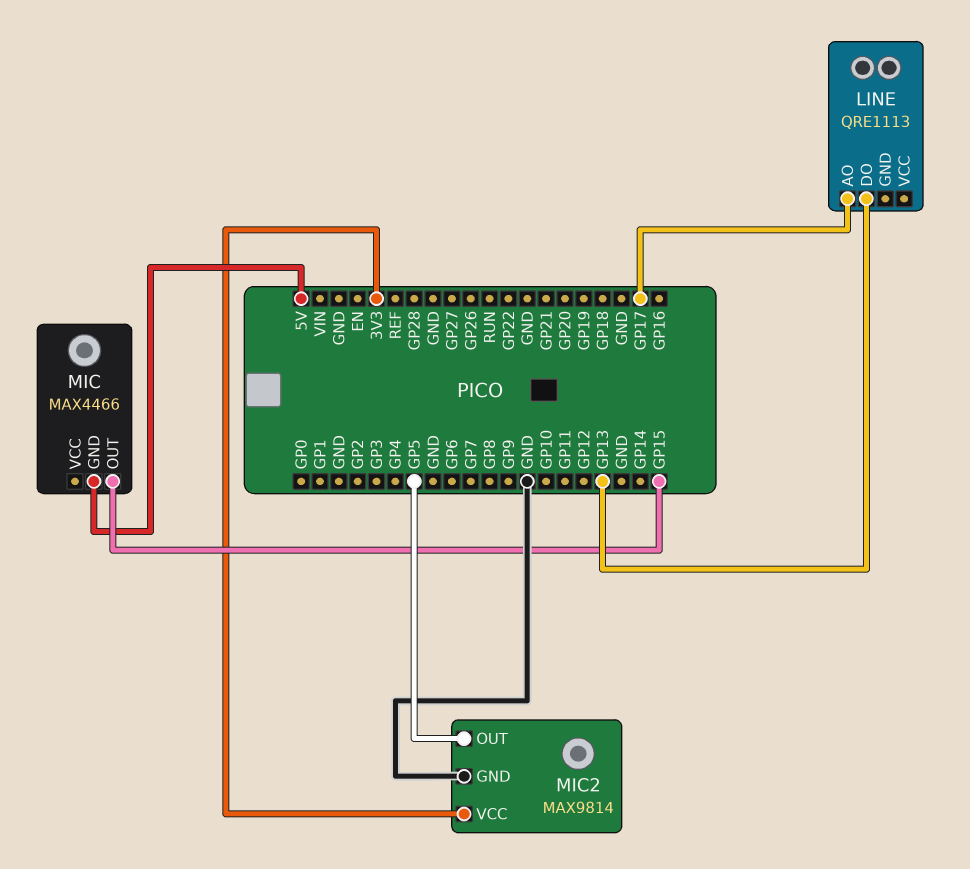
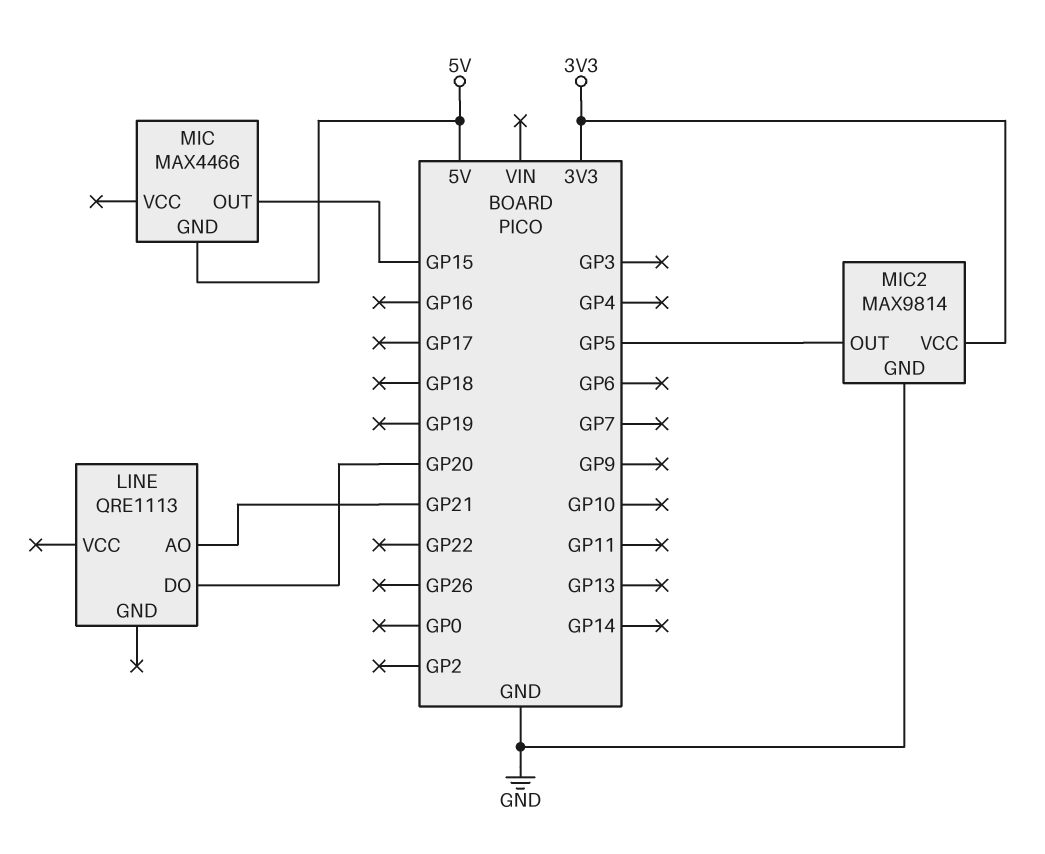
LINE pin AO: GP17 -> GP21
LINE pin DO: GP13 -> GP20

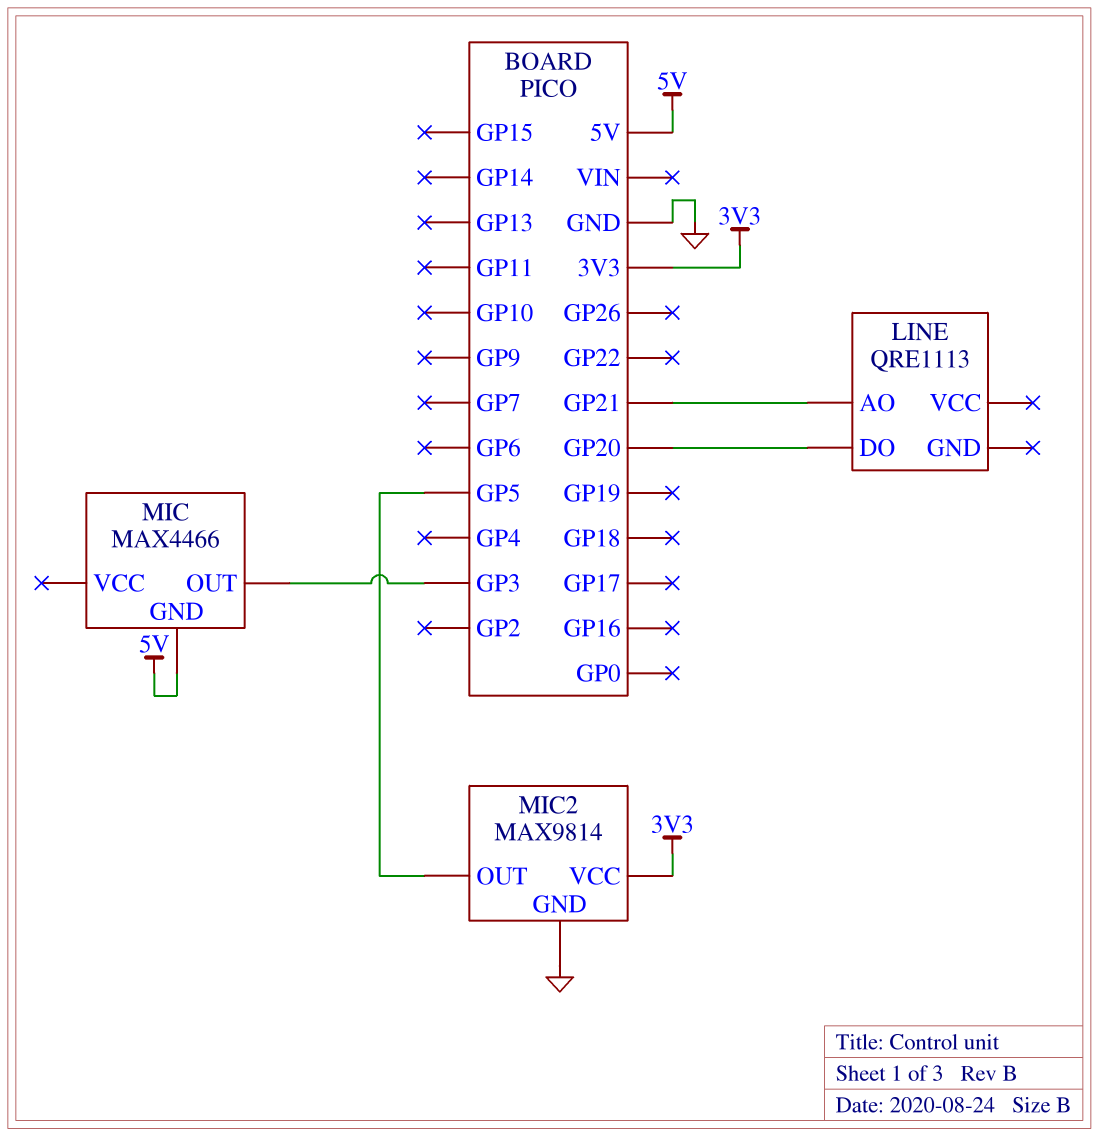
MIC pin OUT: GP15 -> GP3

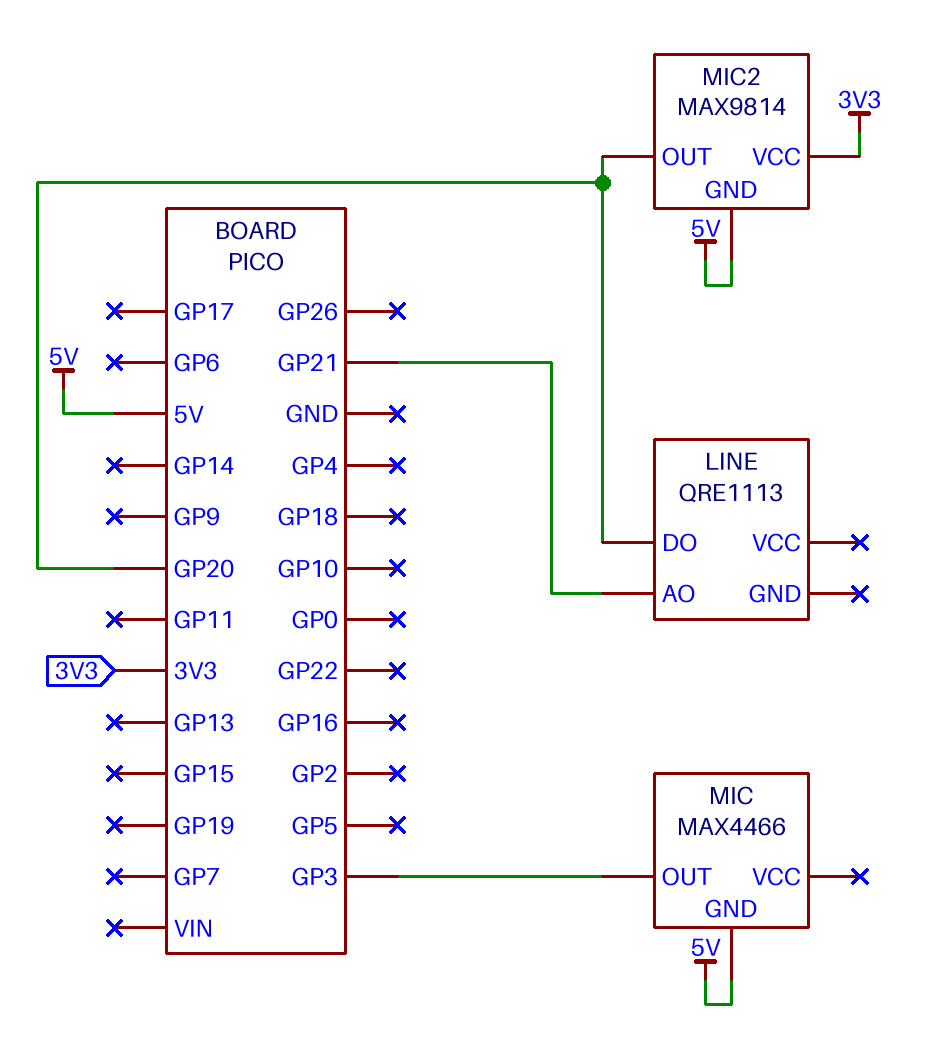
MIC2 pin GND: GND -> 5V
MIC2 pin OUT: GP5 -> GP20

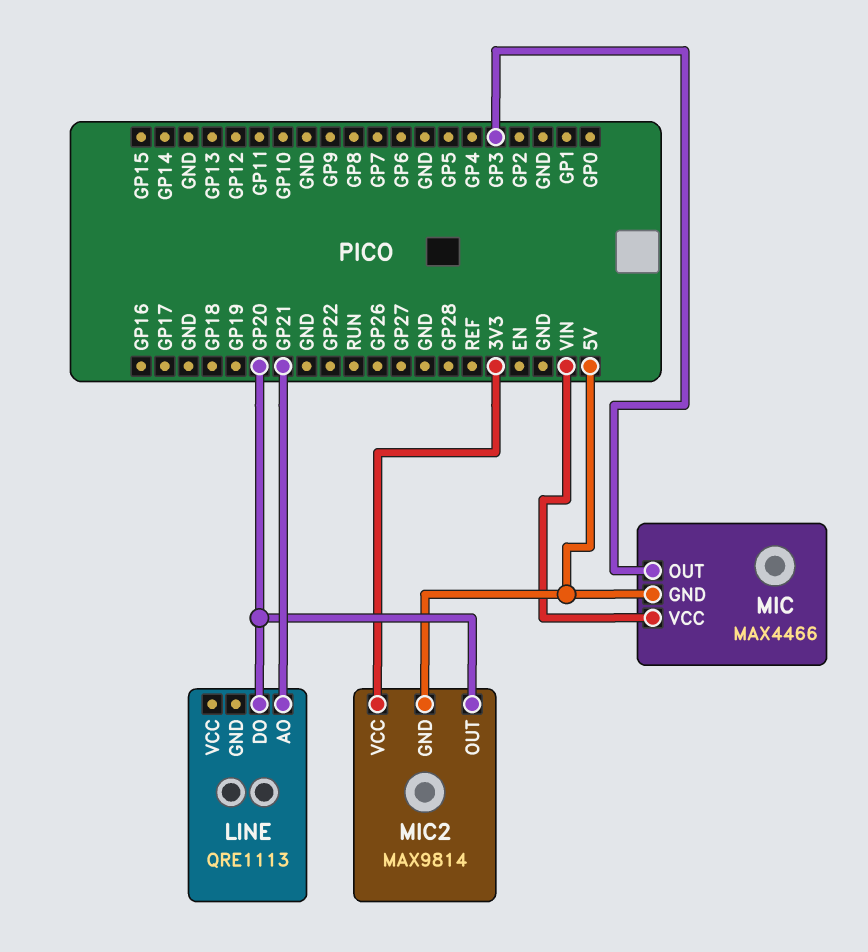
MIC pin VCC: none -> VIN

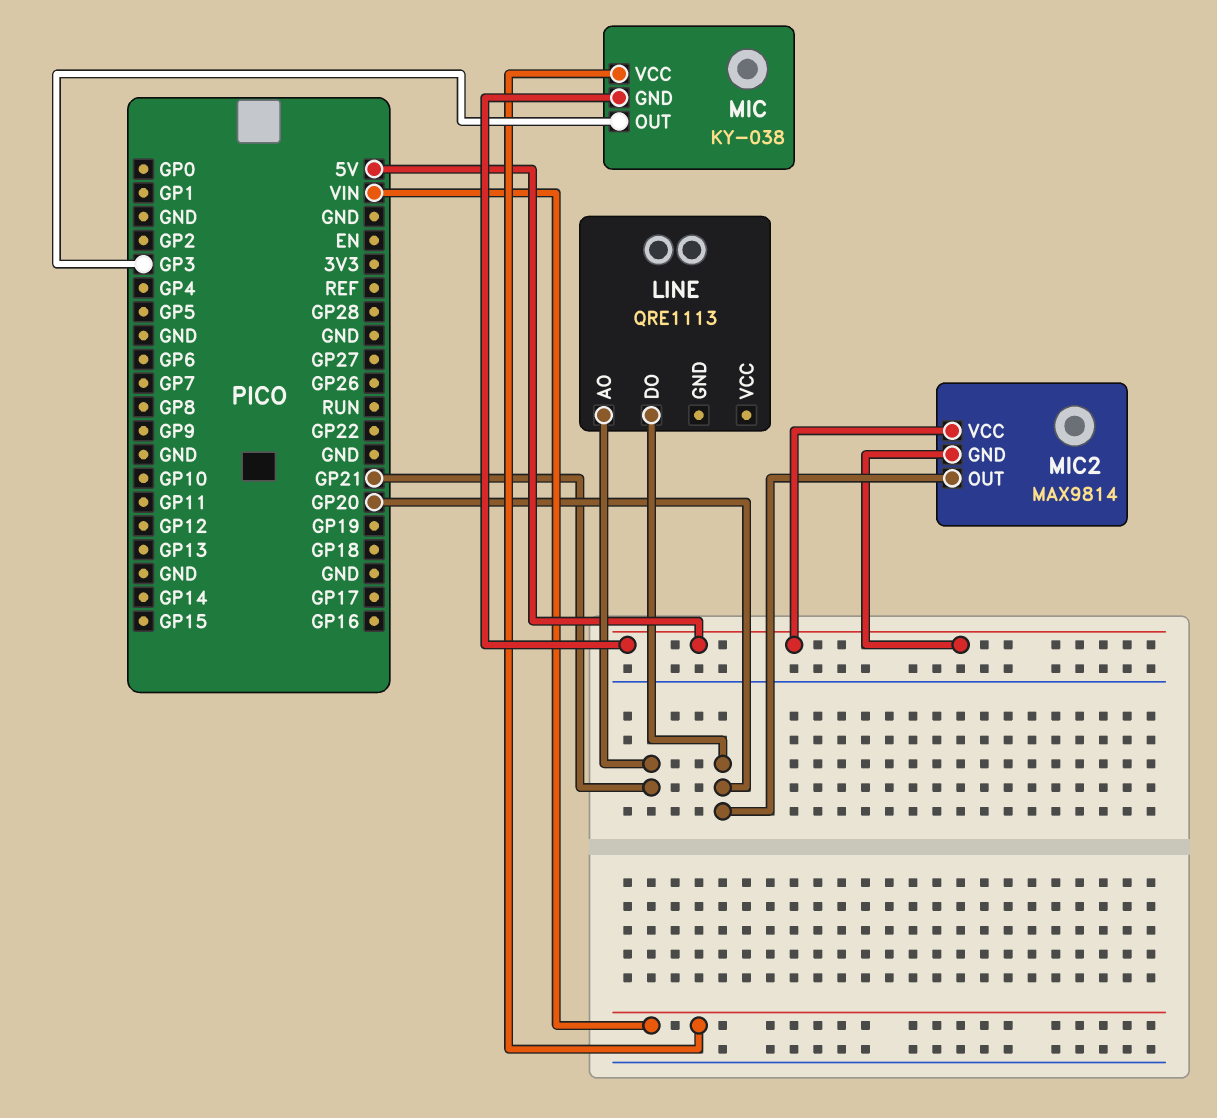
MIC: MAX4466 -> KY-038
MIC2 pin VCC: 3V3 -> 5V

